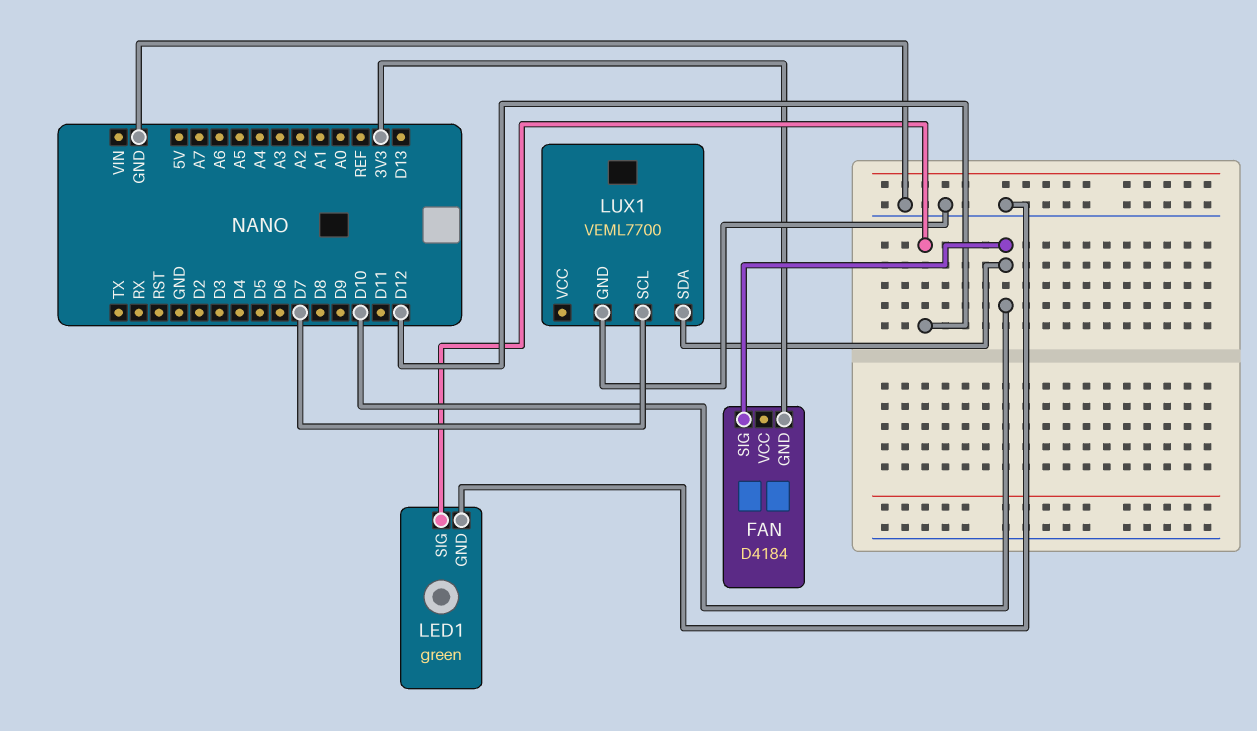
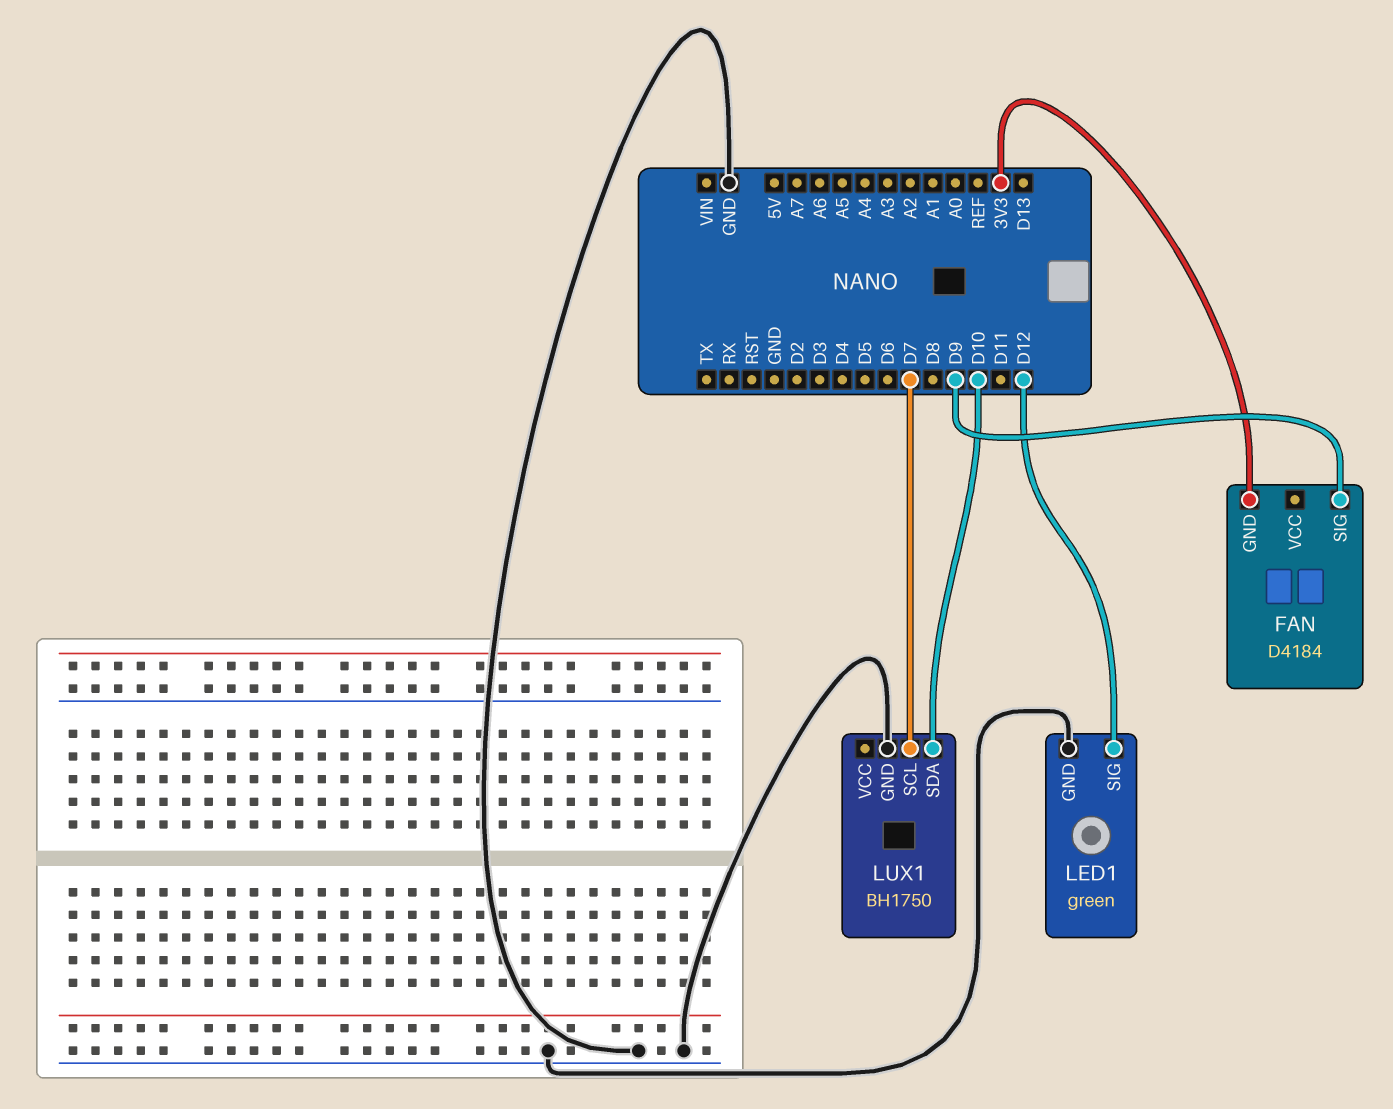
FAN pin SIG: D10 -> D9
LUX1: VEML7700 -> BH1750

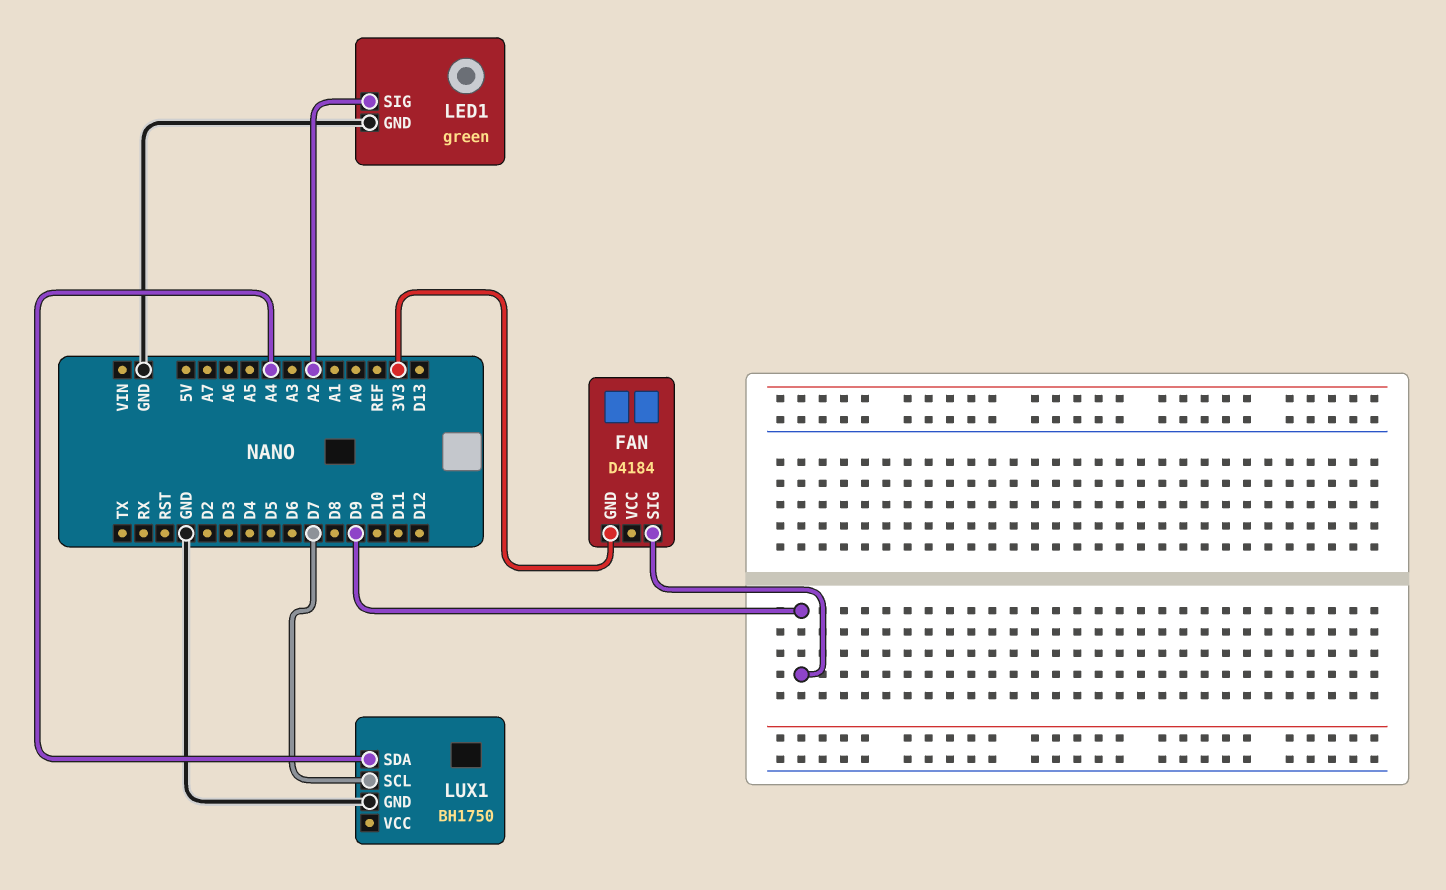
LED1 pin SIG: D12 -> A2
LUX1 pin SDA: D10 -> A4

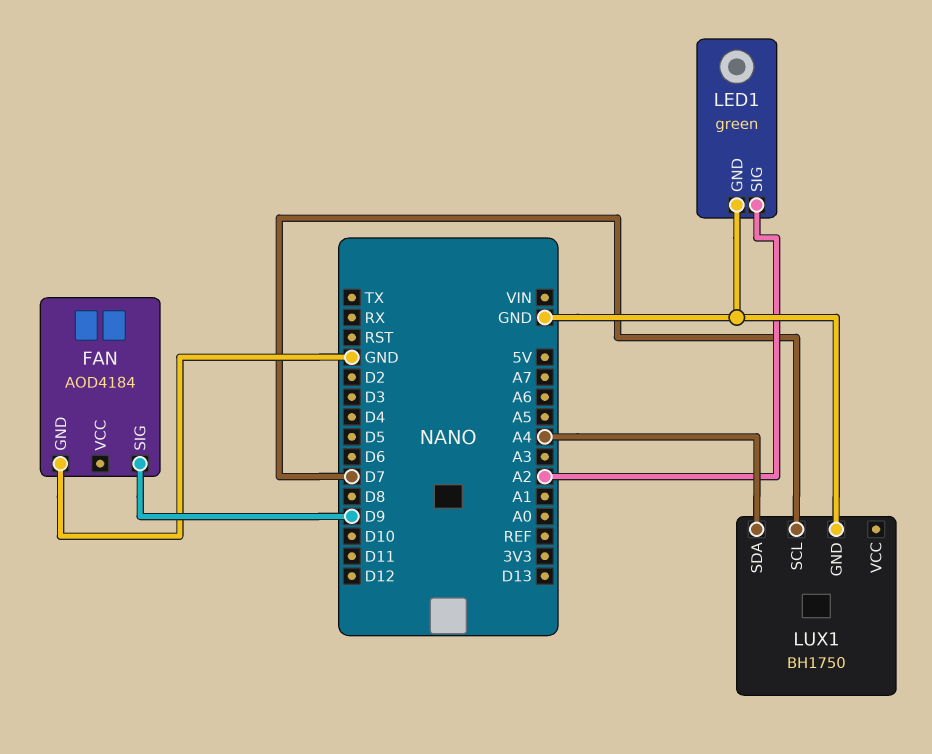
FAN: D4184 -> AOD4184
FAN pin GND: 3V3 -> GND

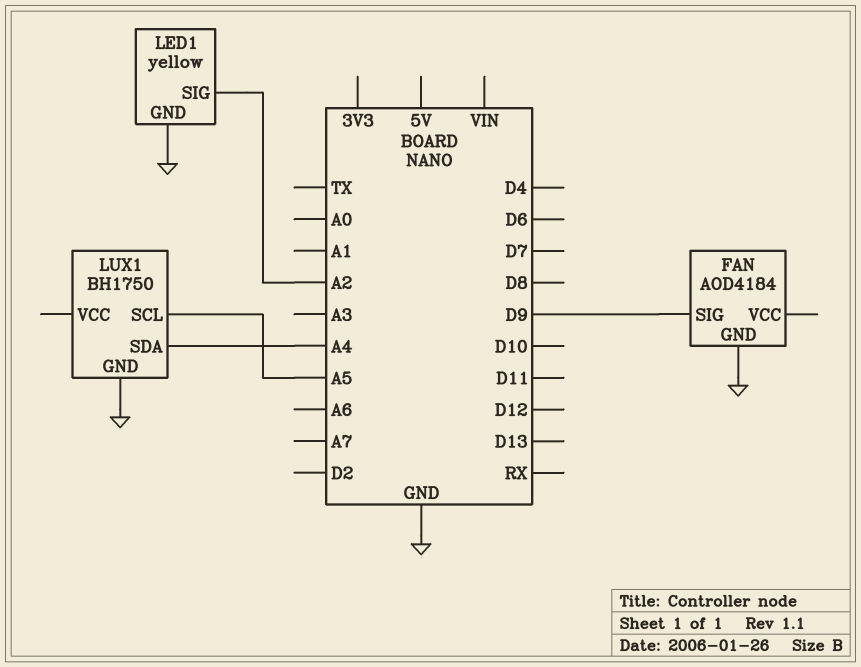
LED1: green -> yellow
LUX1 pin SCL: D7 -> A5

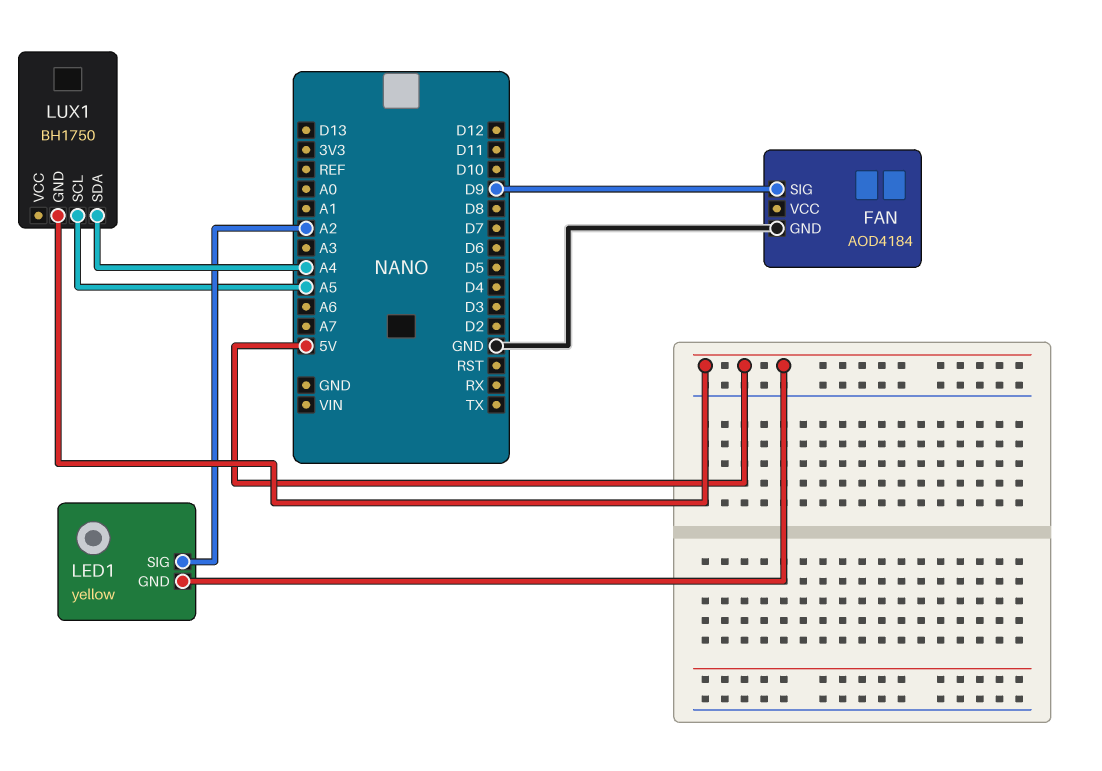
LED1 pin GND: GND -> 5V
LUX1 pin GND: GND -> 5V

